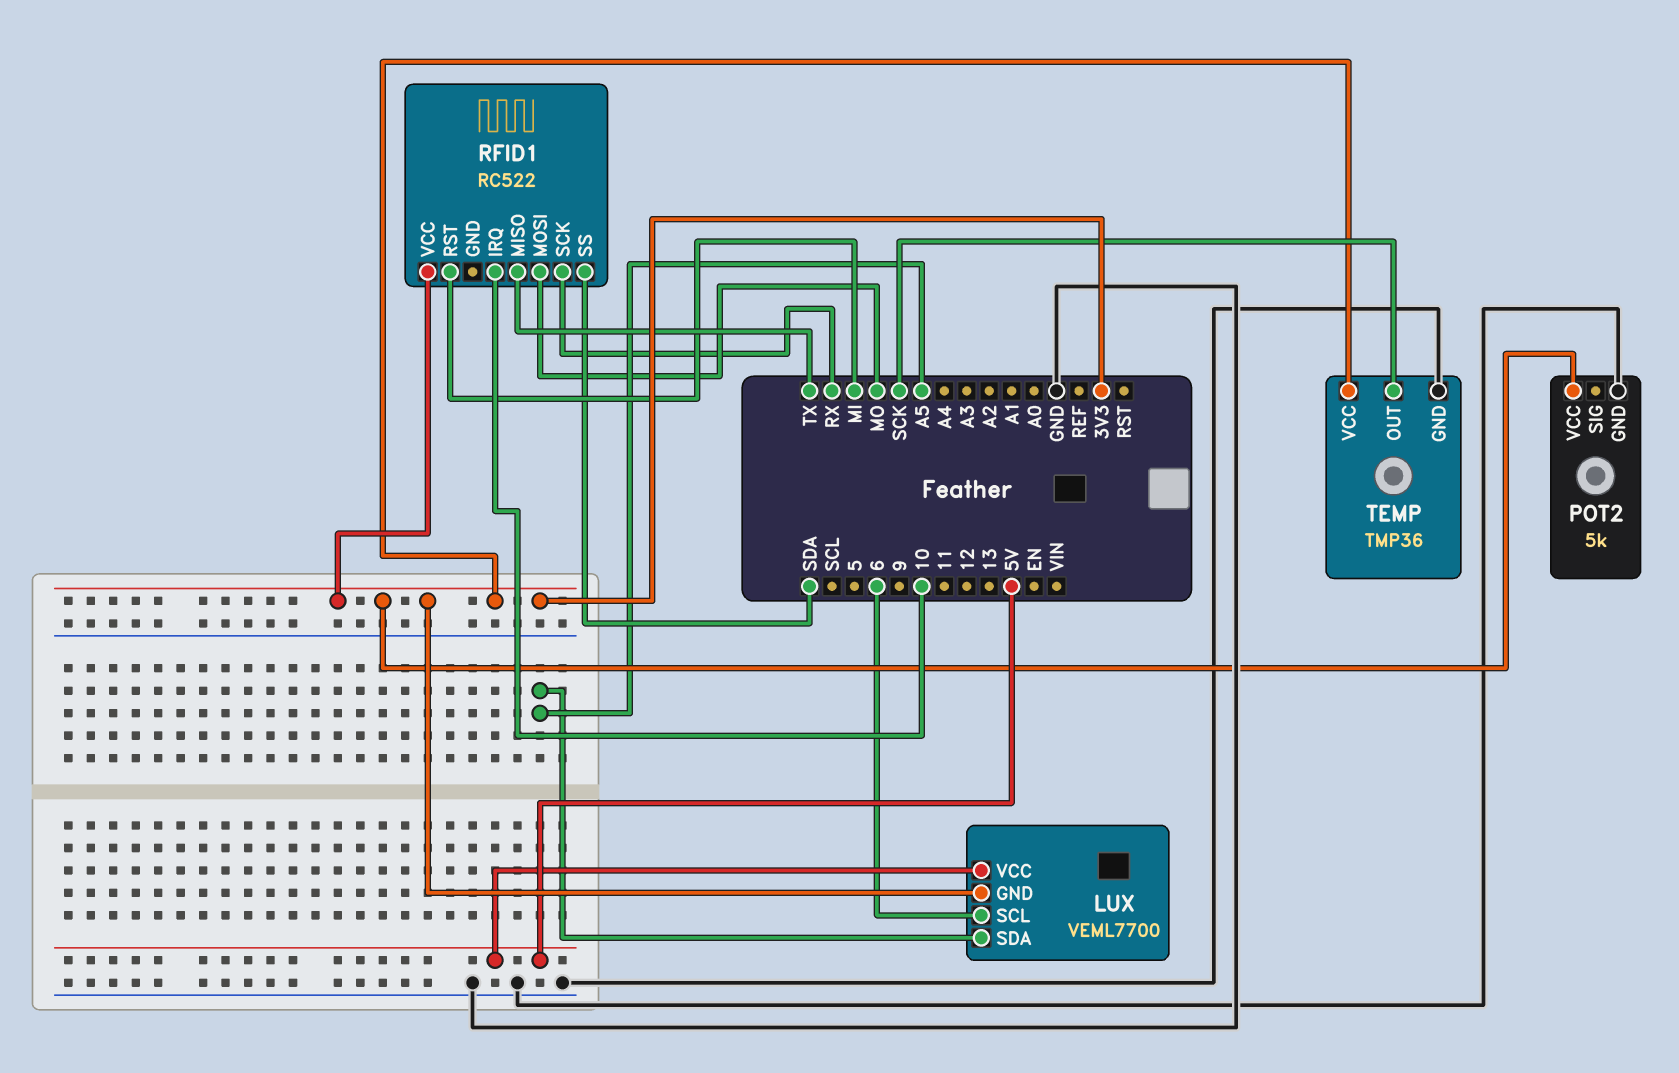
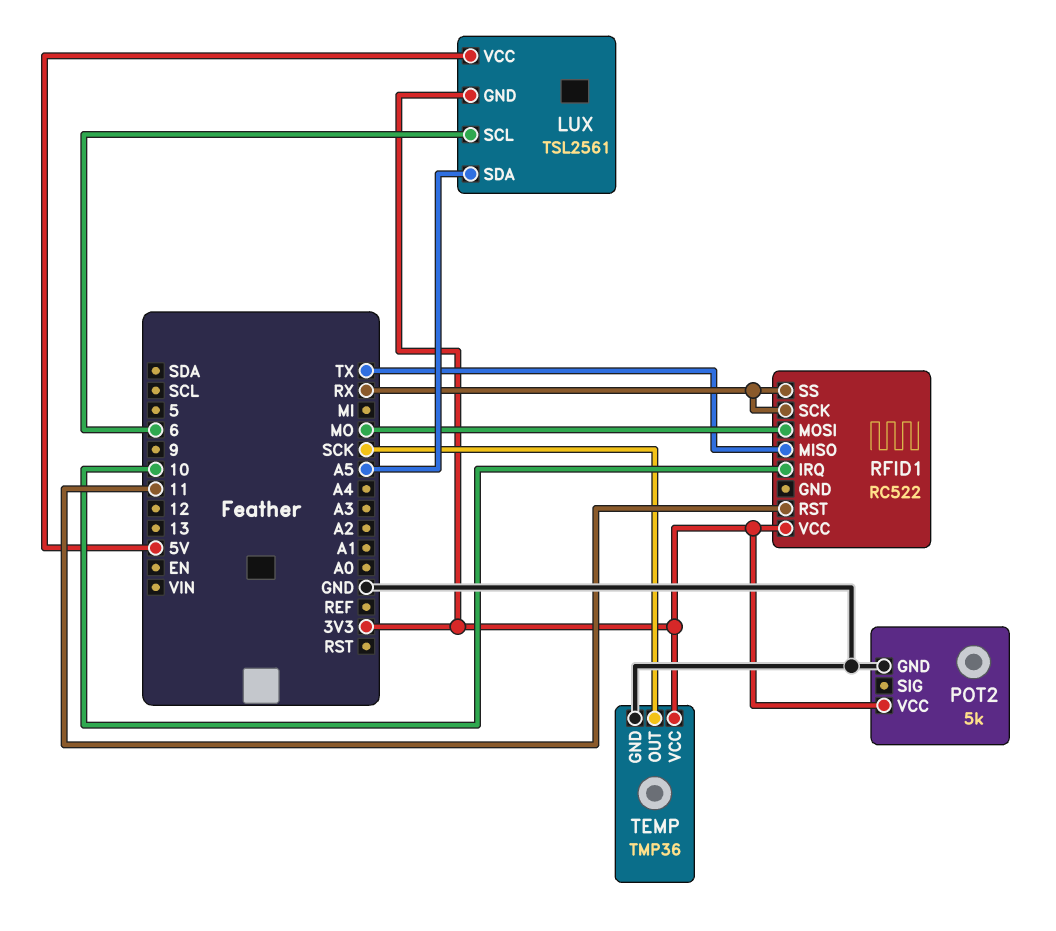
LUX: VEML7700 -> TSL2561
RFID1 pin RST: MI -> 11
RFID1 pin SS: SDA -> RX

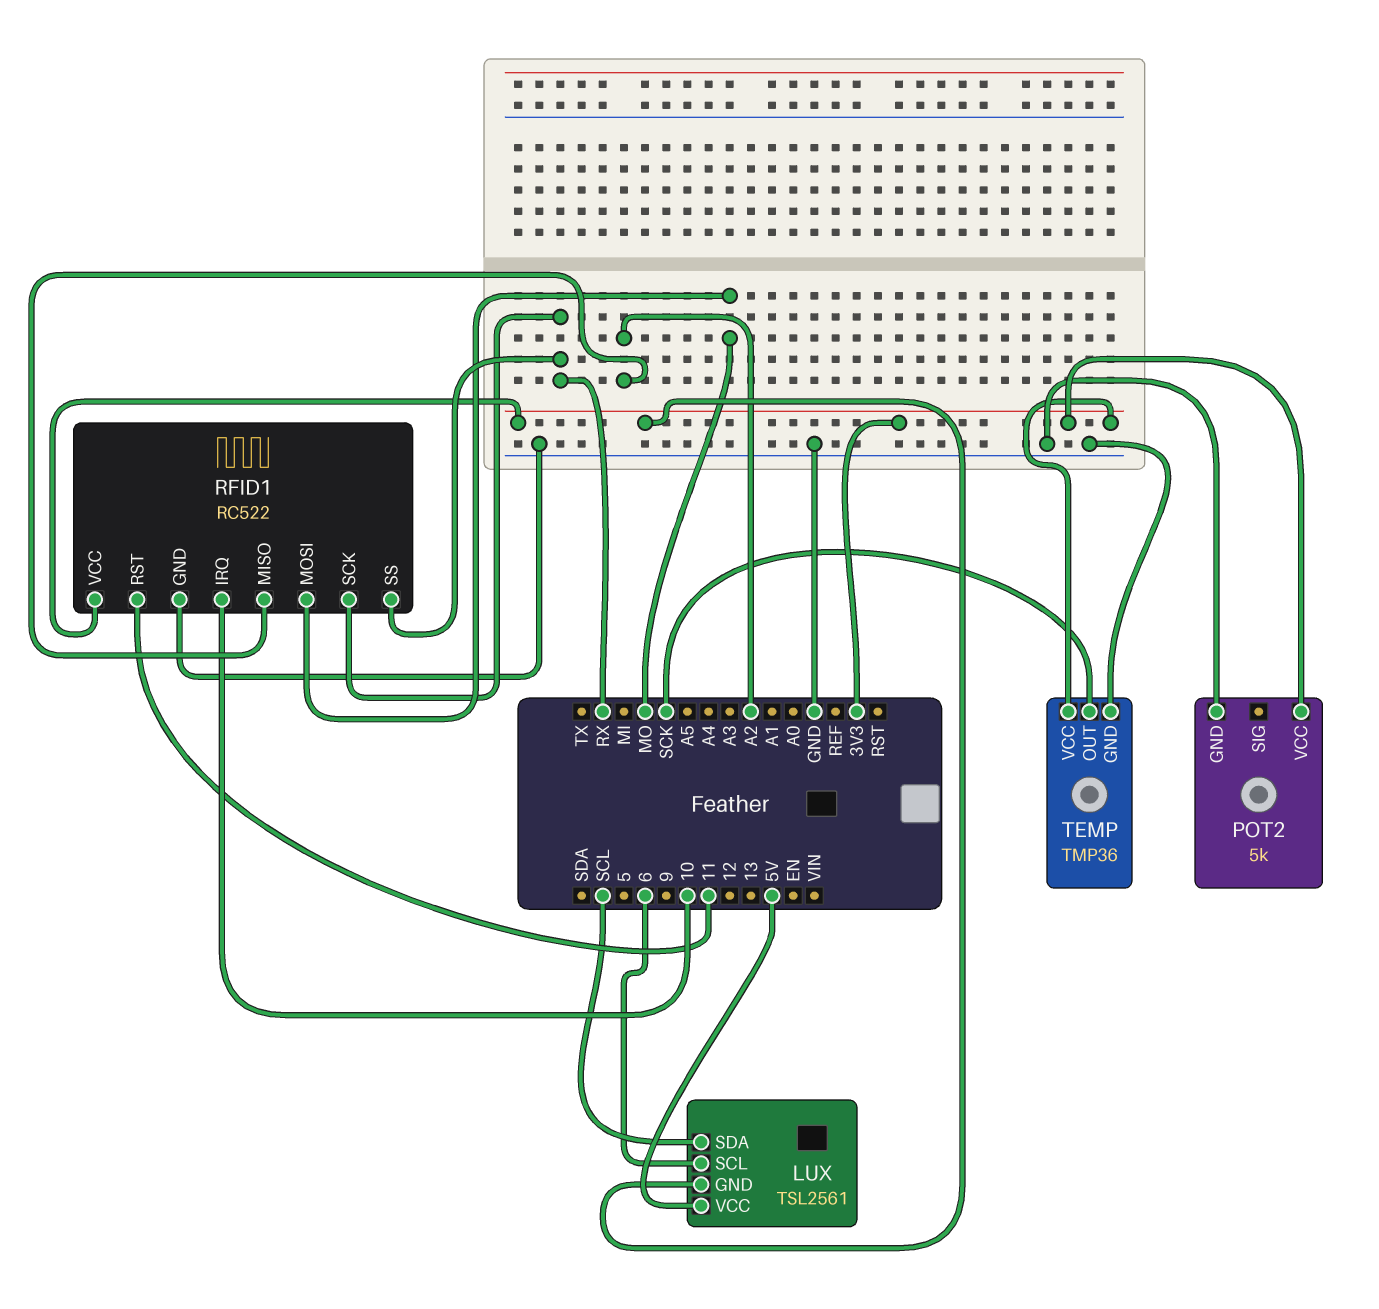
LUX pin SDA: A5 -> SCL
RFID1 pin GND: none -> GND
RFID1 pin MISO: TX -> A2

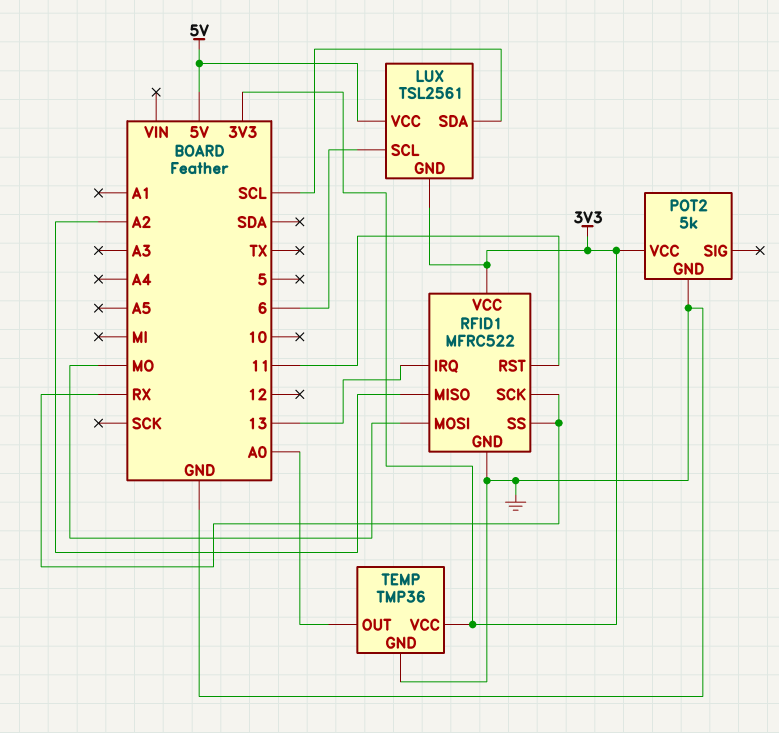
RFID1: RC522 -> MFRC522
RFID1 pin IRQ: 10 -> 13
TEMP pin OUT: SCK -> A0

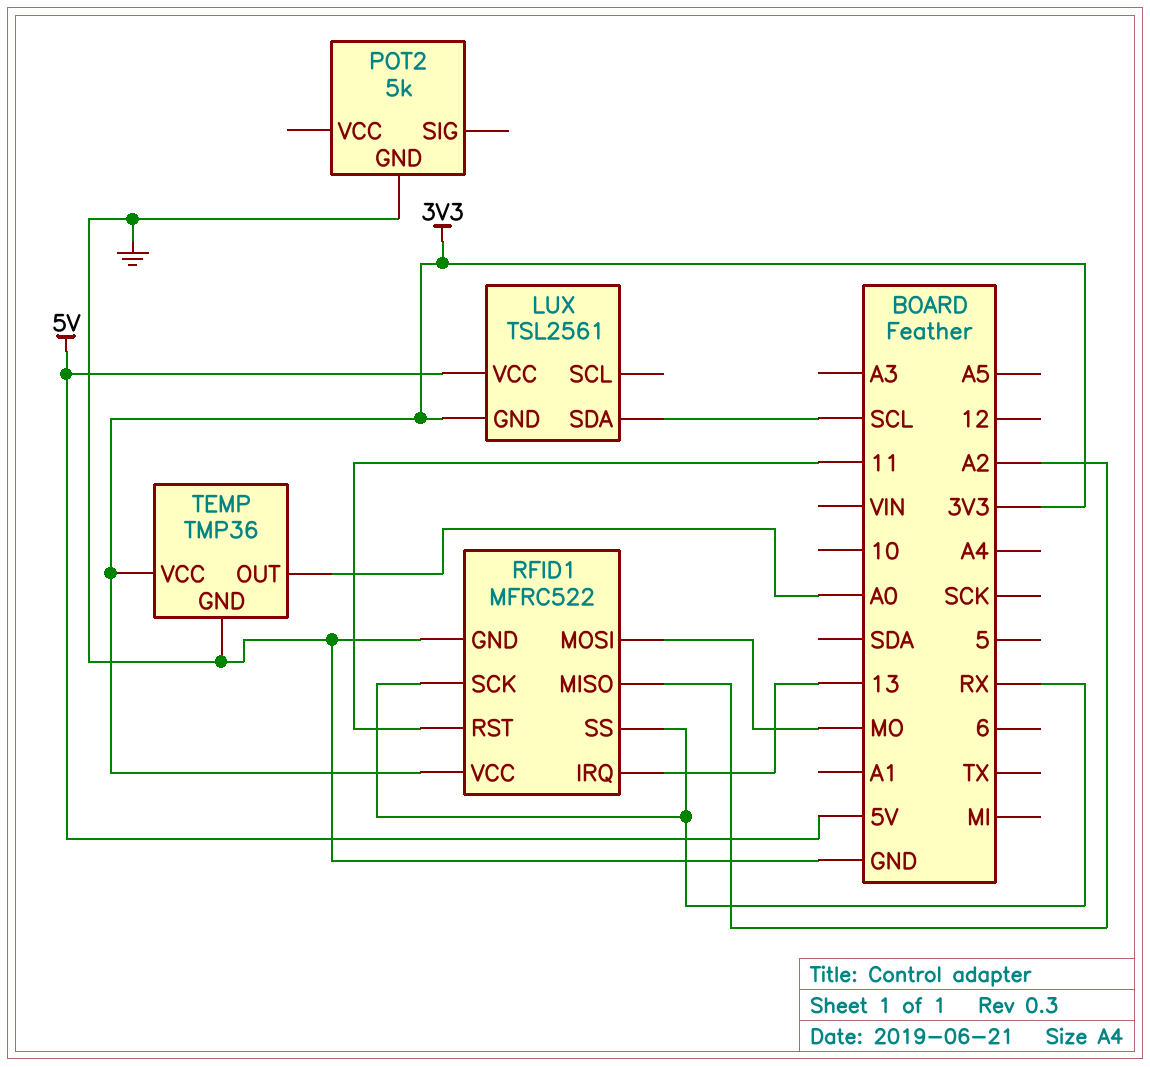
LUX pin SCL: 6 -> none
POT2 pin VCC: 3V3 -> none

